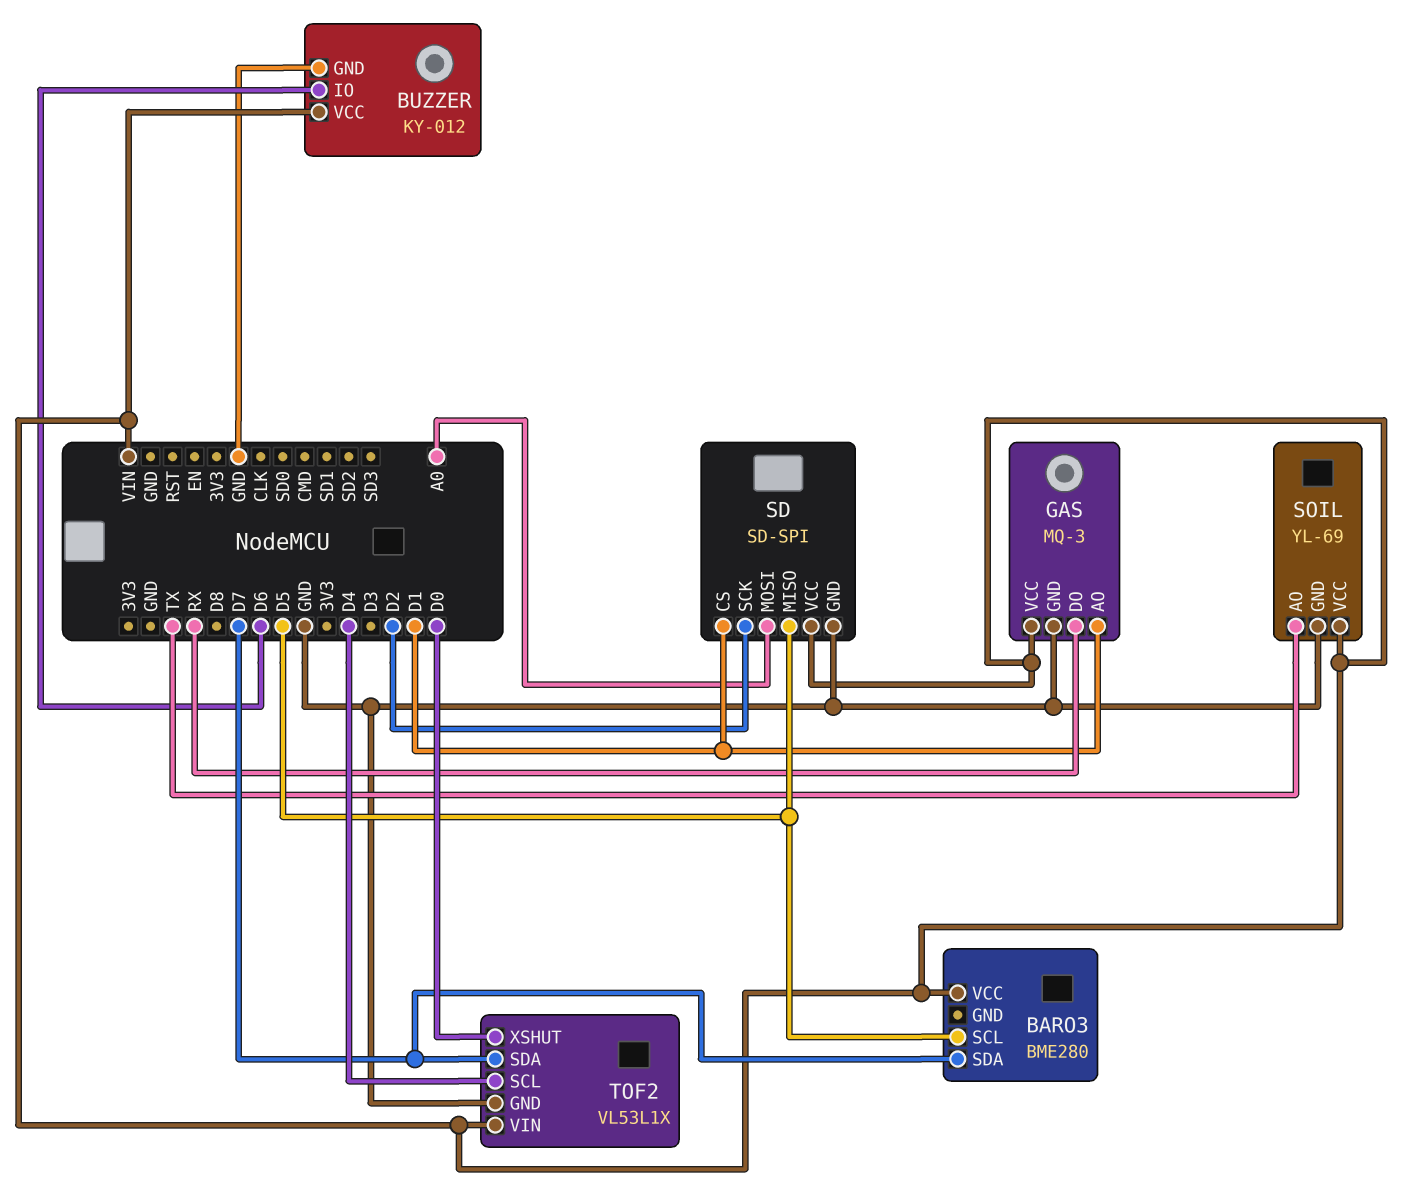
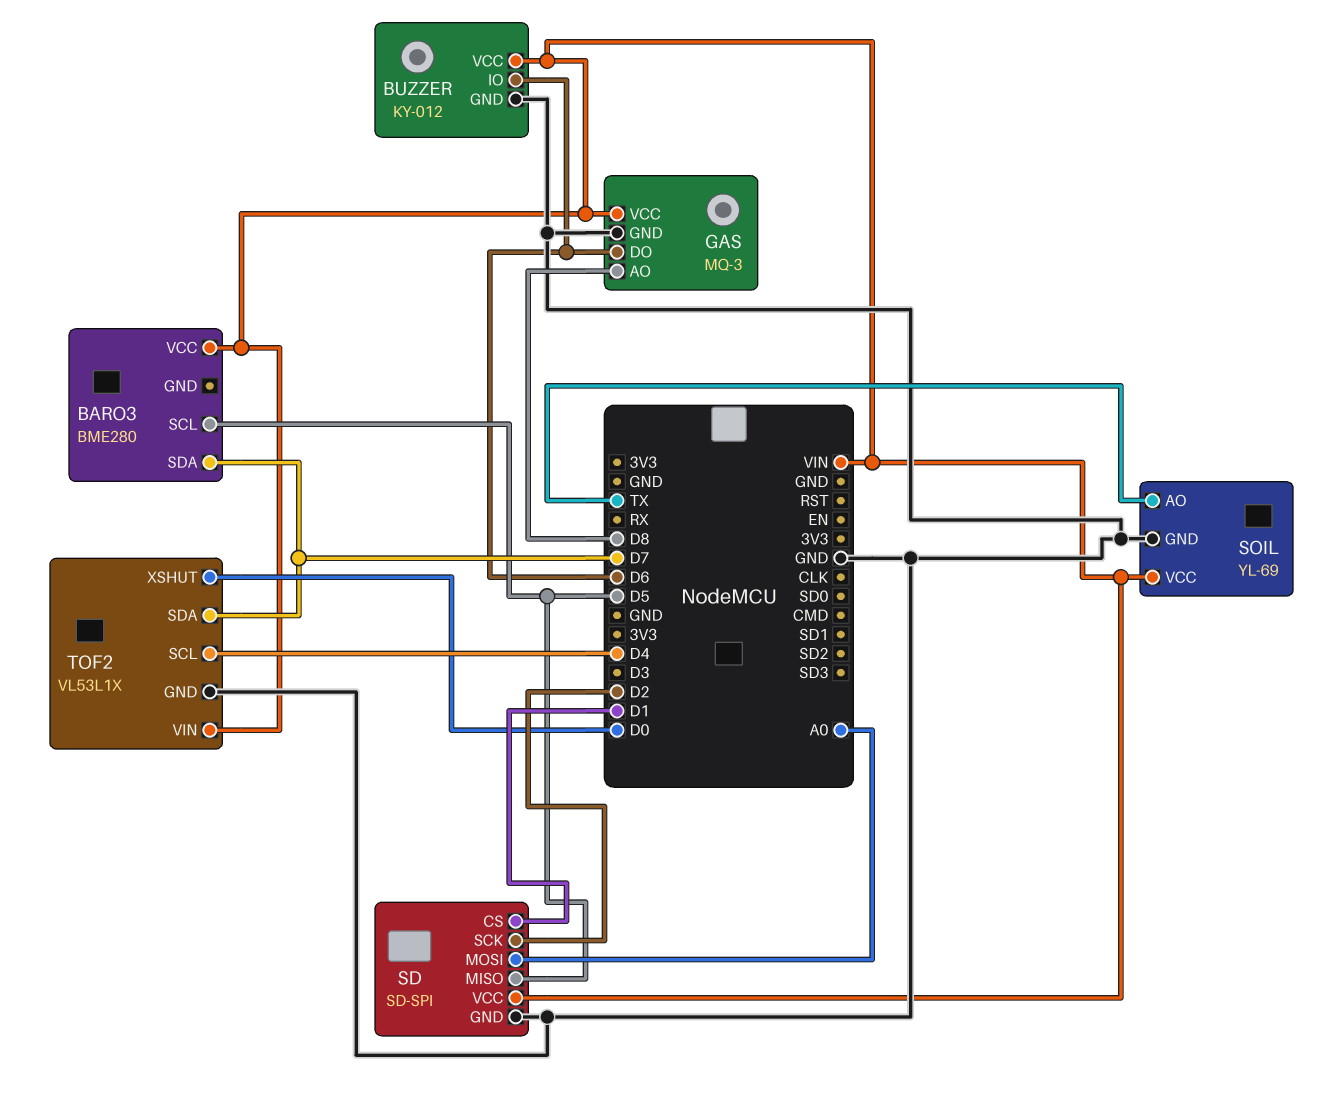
GAS pin AO: D1 -> D8
GAS pin DO: RX -> D6

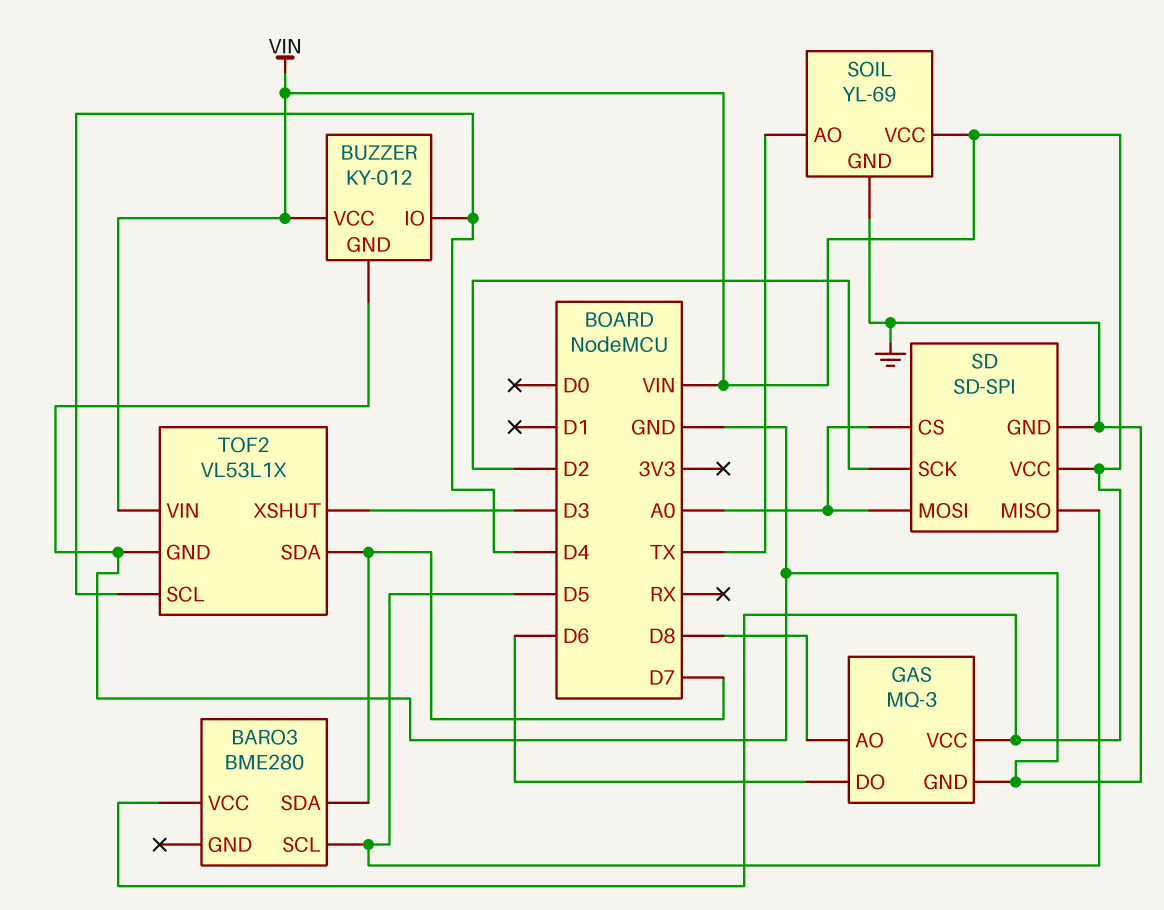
BUZZER pin IO: D6 -> D4
SD pin CS: D1 -> A0
TOF2 pin XSHUT: D0 -> D3

